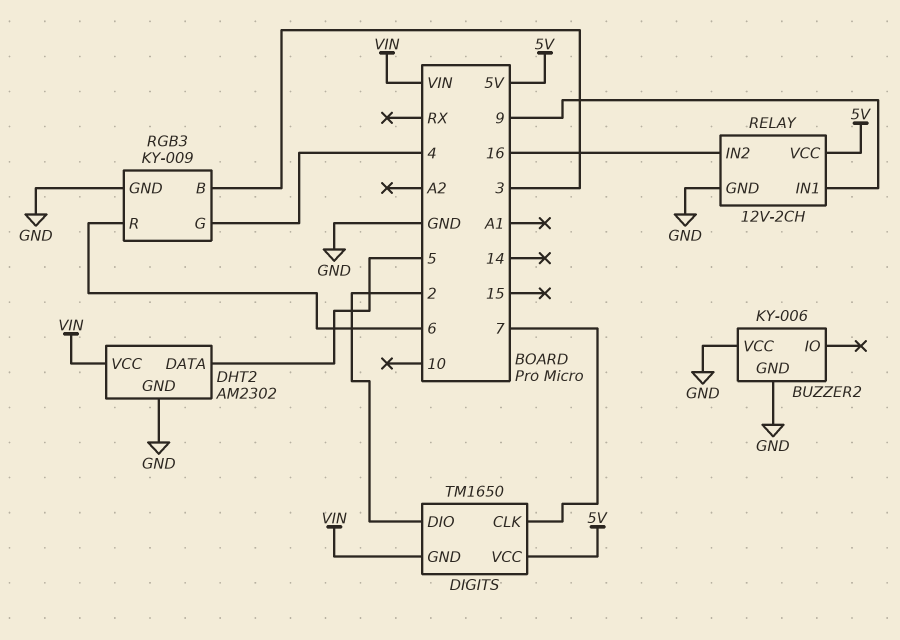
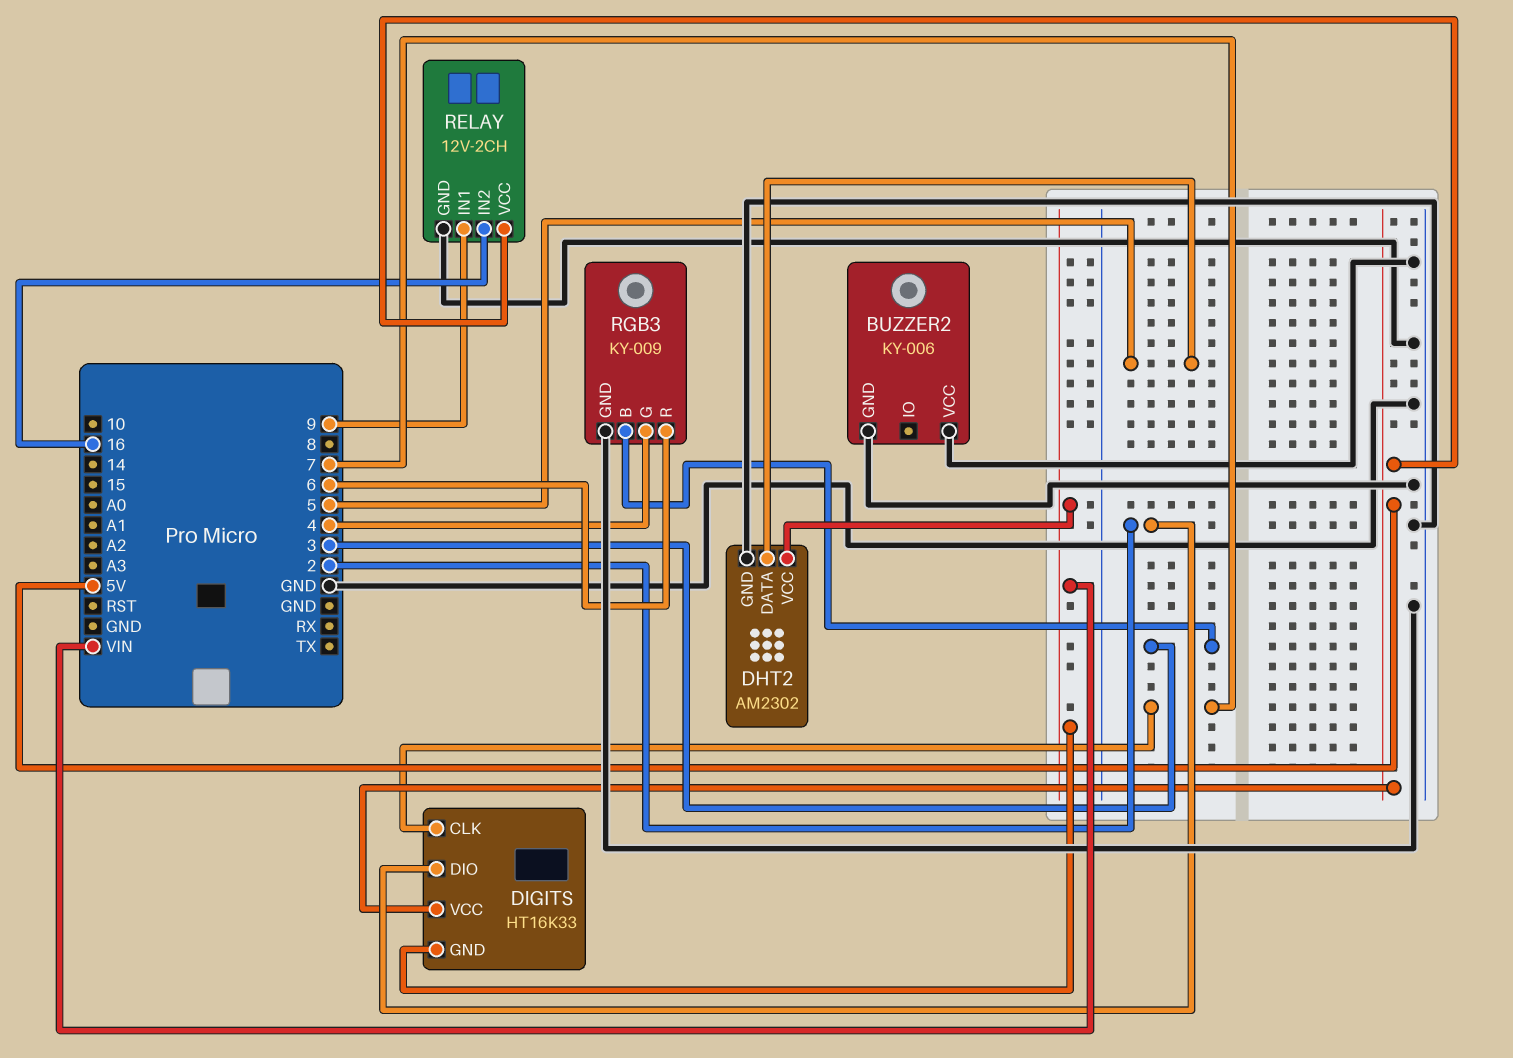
DIGITS: TM1650 -> HT16K33

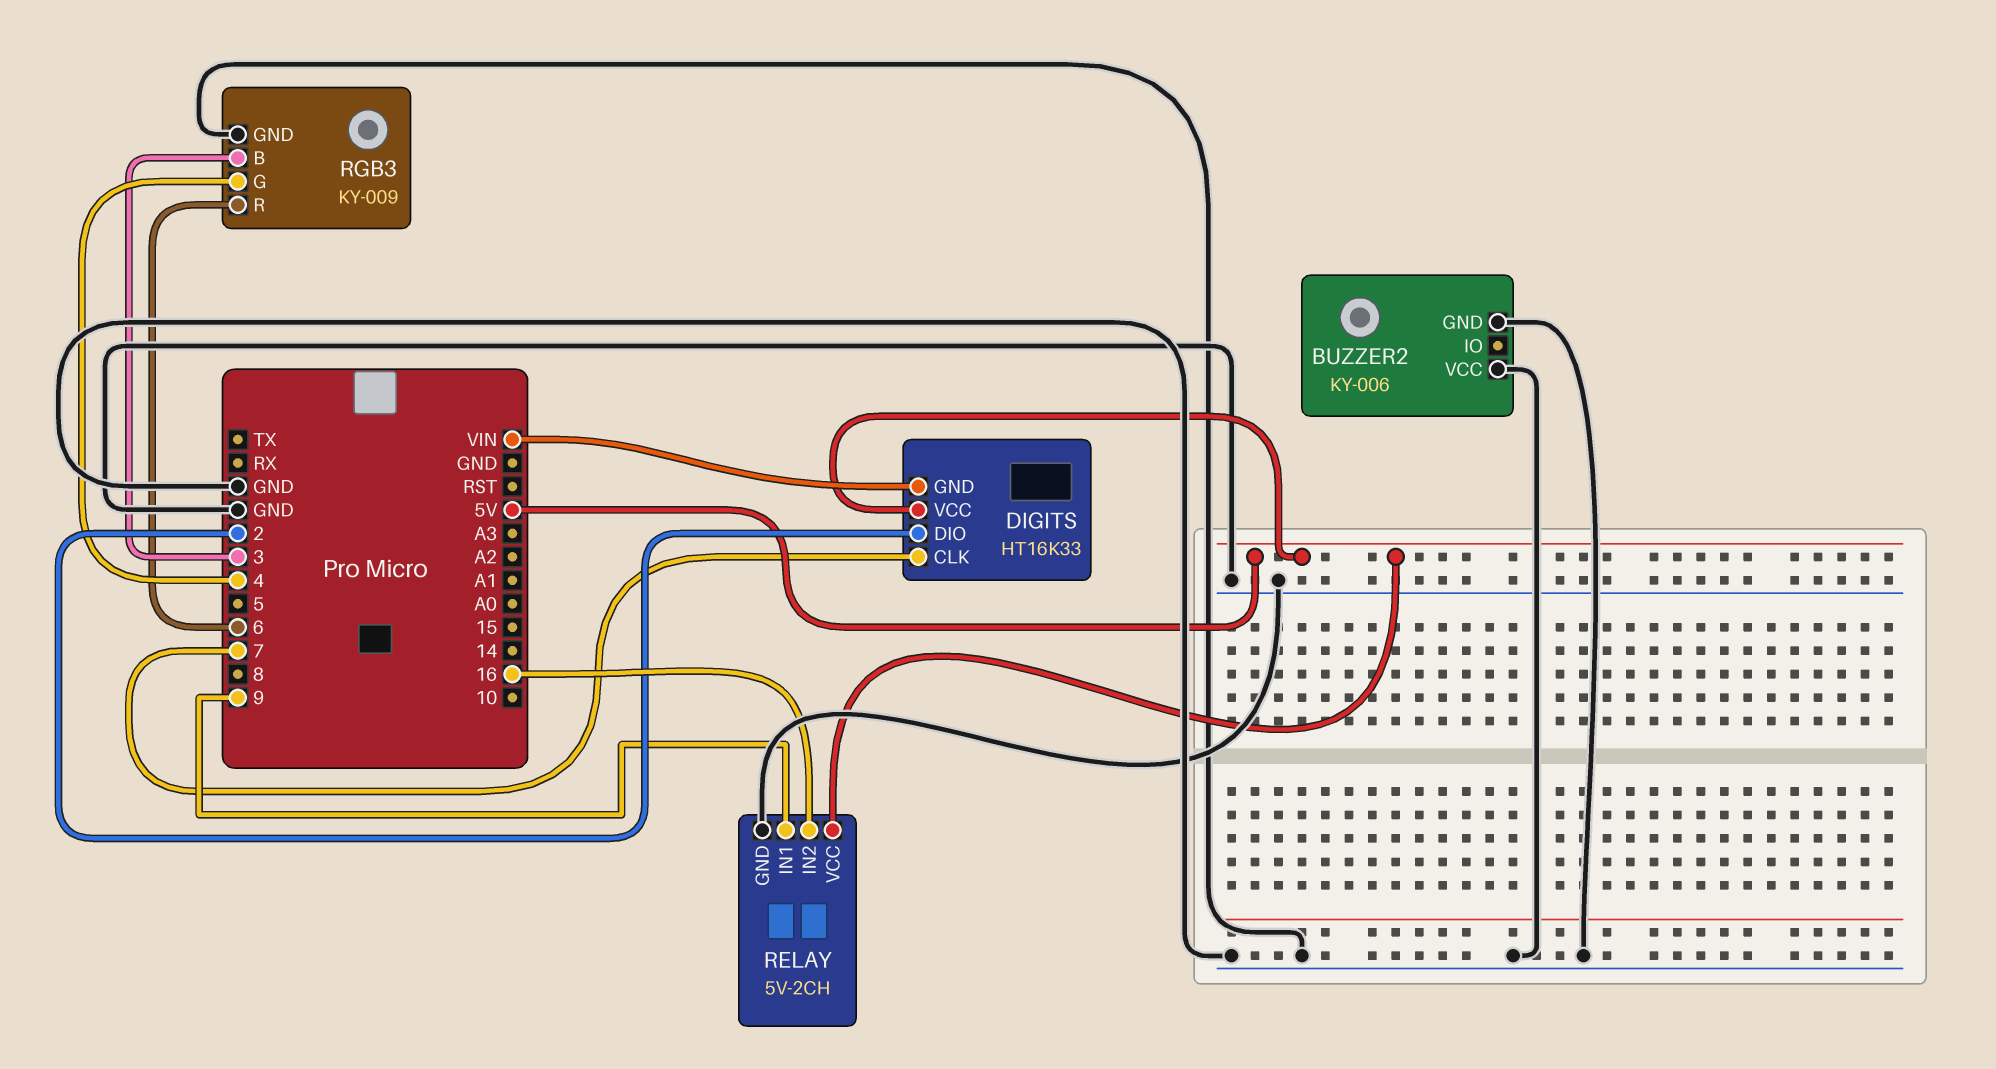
DHT2: AM2302 -> none
DHT2 pin DATA: 5 -> none
DHT2 pin GND: GND -> none
DHT2 pin VCC: VIN -> none
RELAY: 12V-2CH -> 5V-2CH

